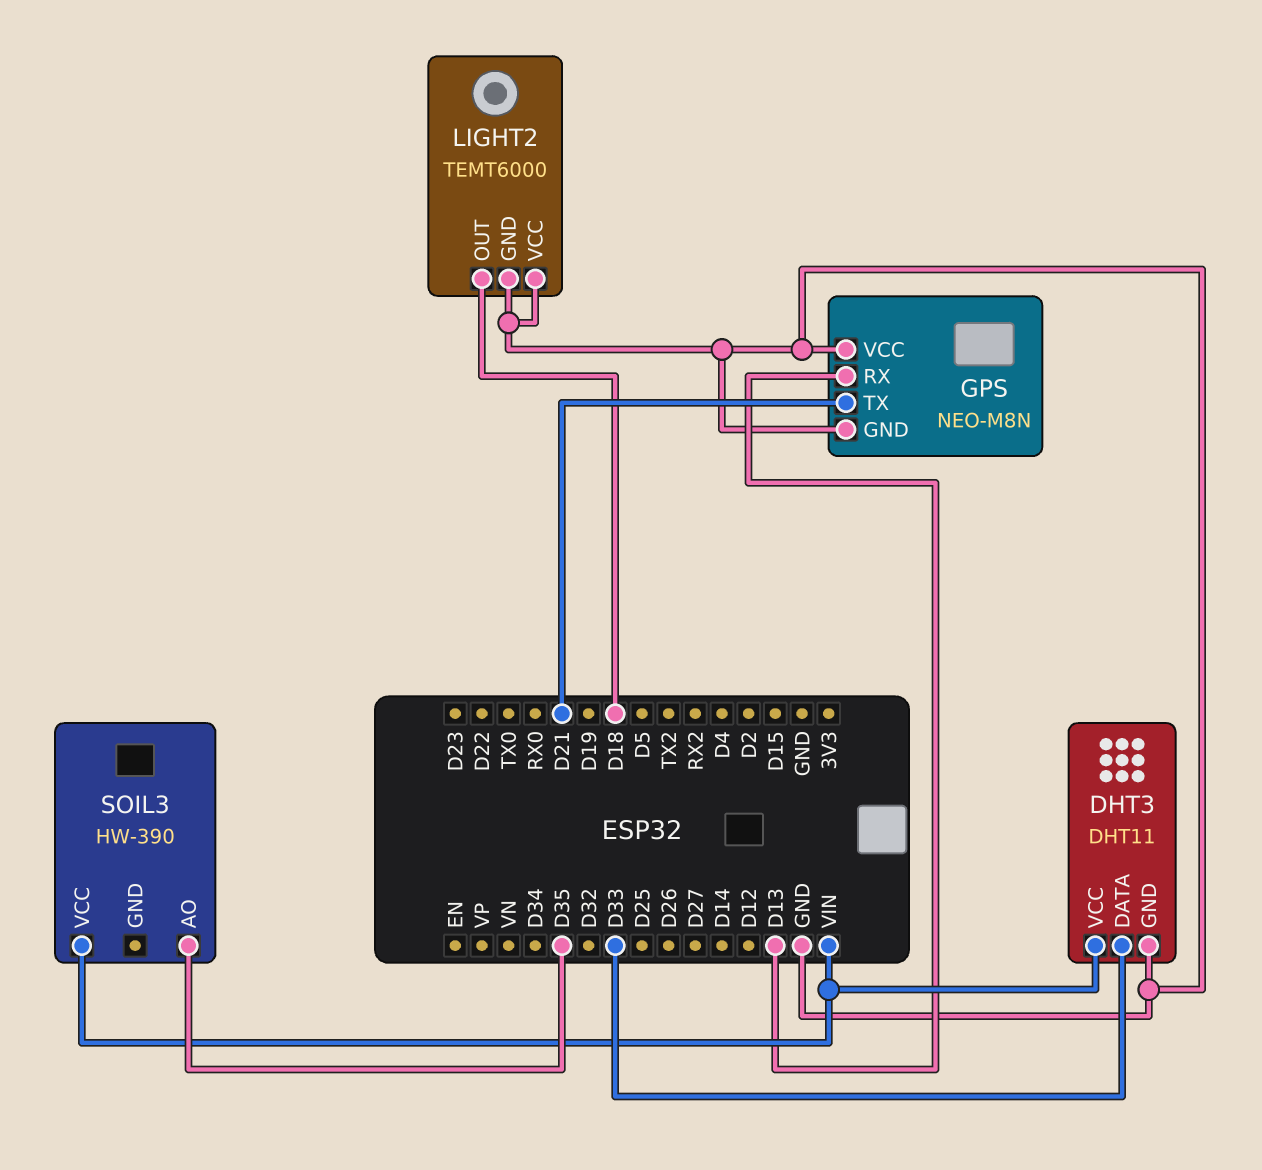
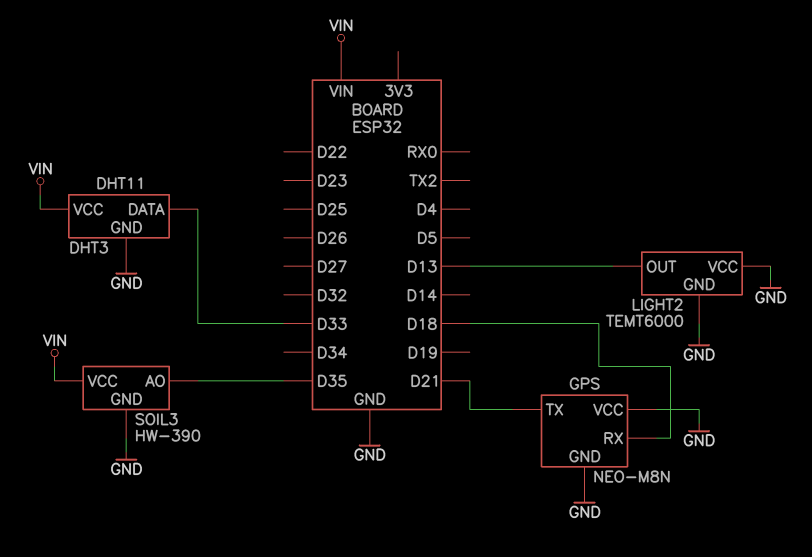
GPS pin RX: D13 -> D18
LIGHT2 pin OUT: D18 -> D13
SOIL3 pin GND: none -> GND

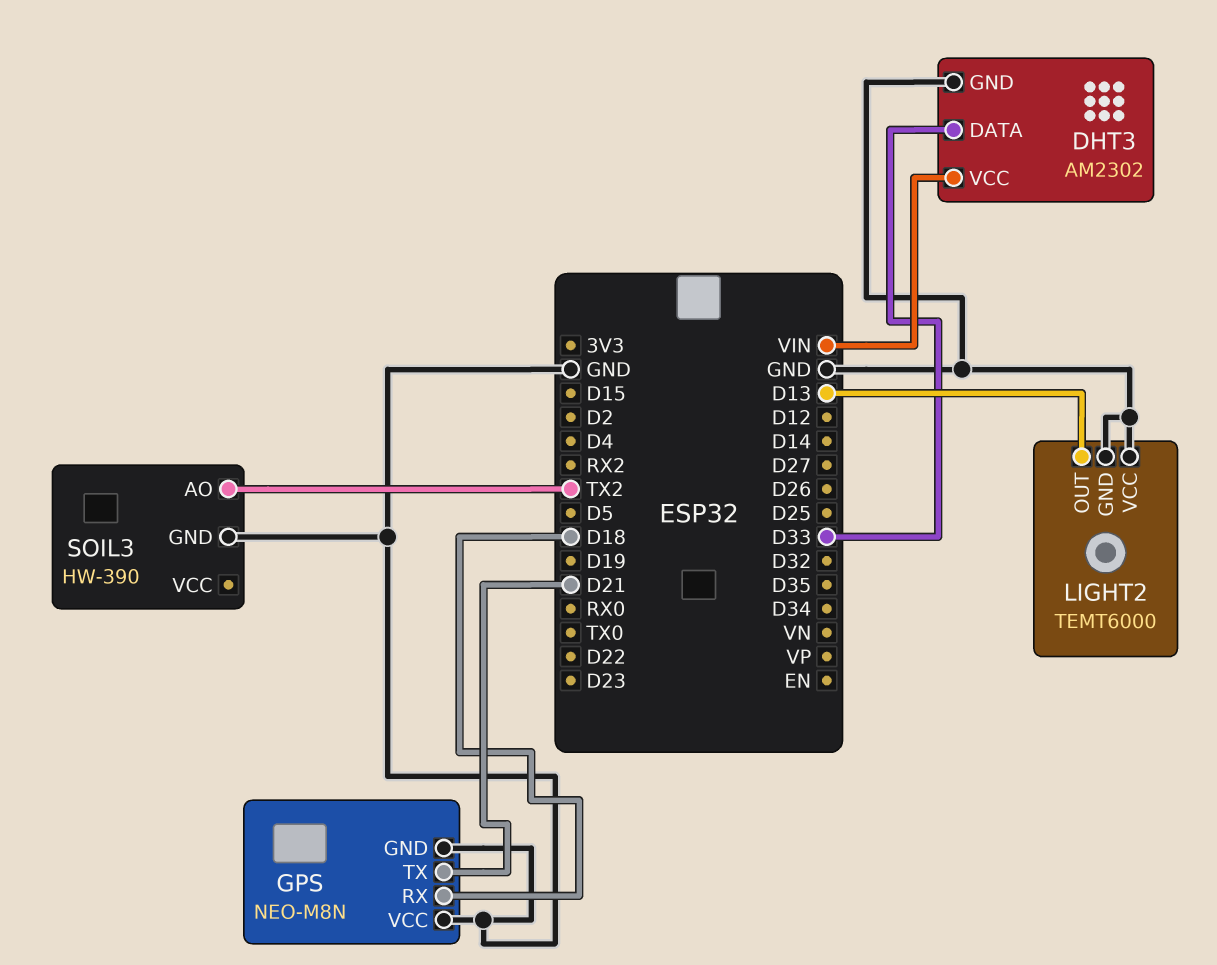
DHT3: DHT11 -> AM2302
SOIL3 pin AO: D35 -> TX2
SOIL3 pin VCC: VIN -> none

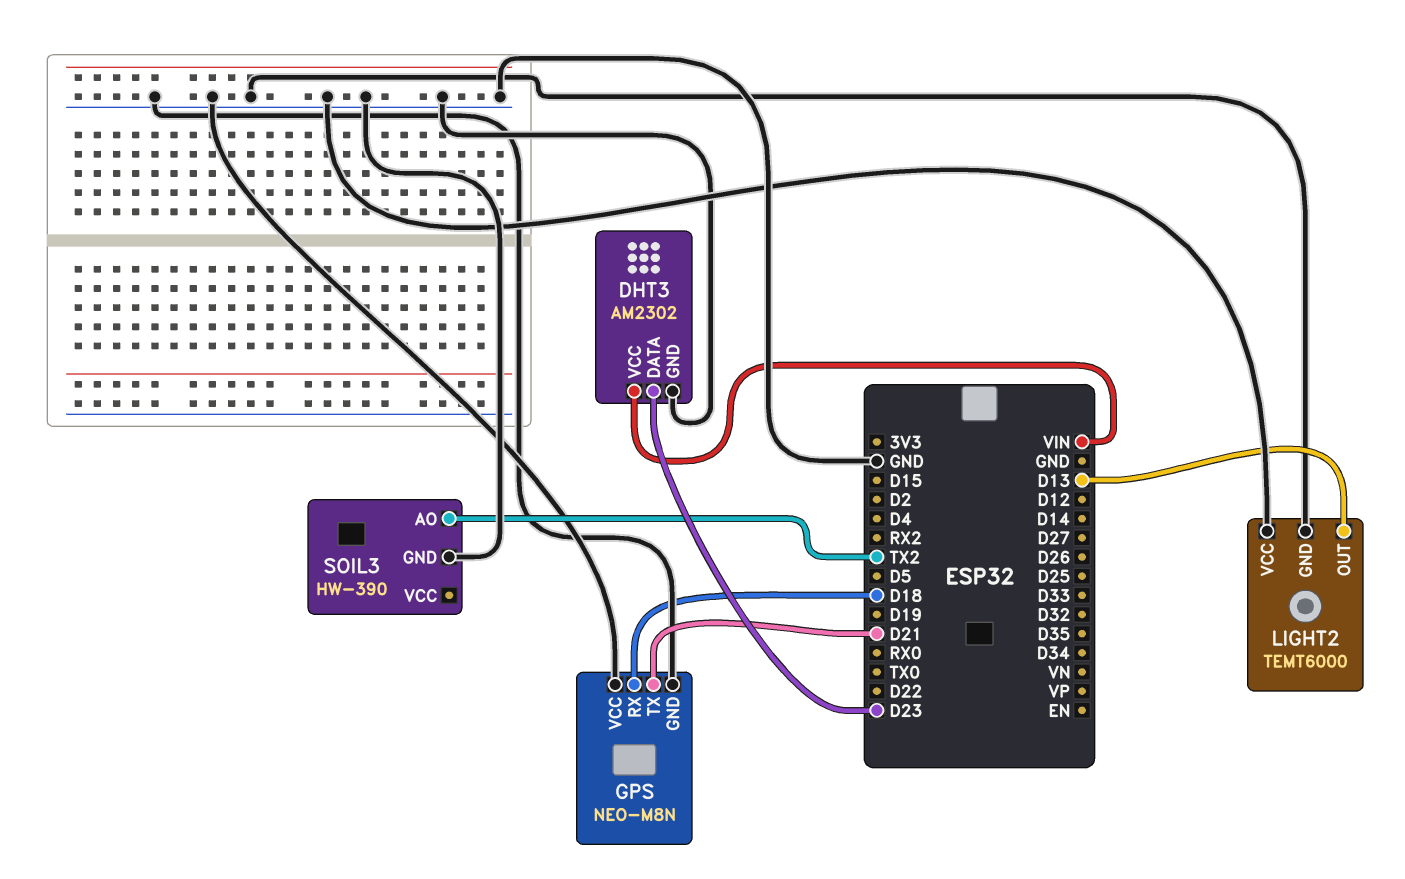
DHT3 pin DATA: D33 -> D23

